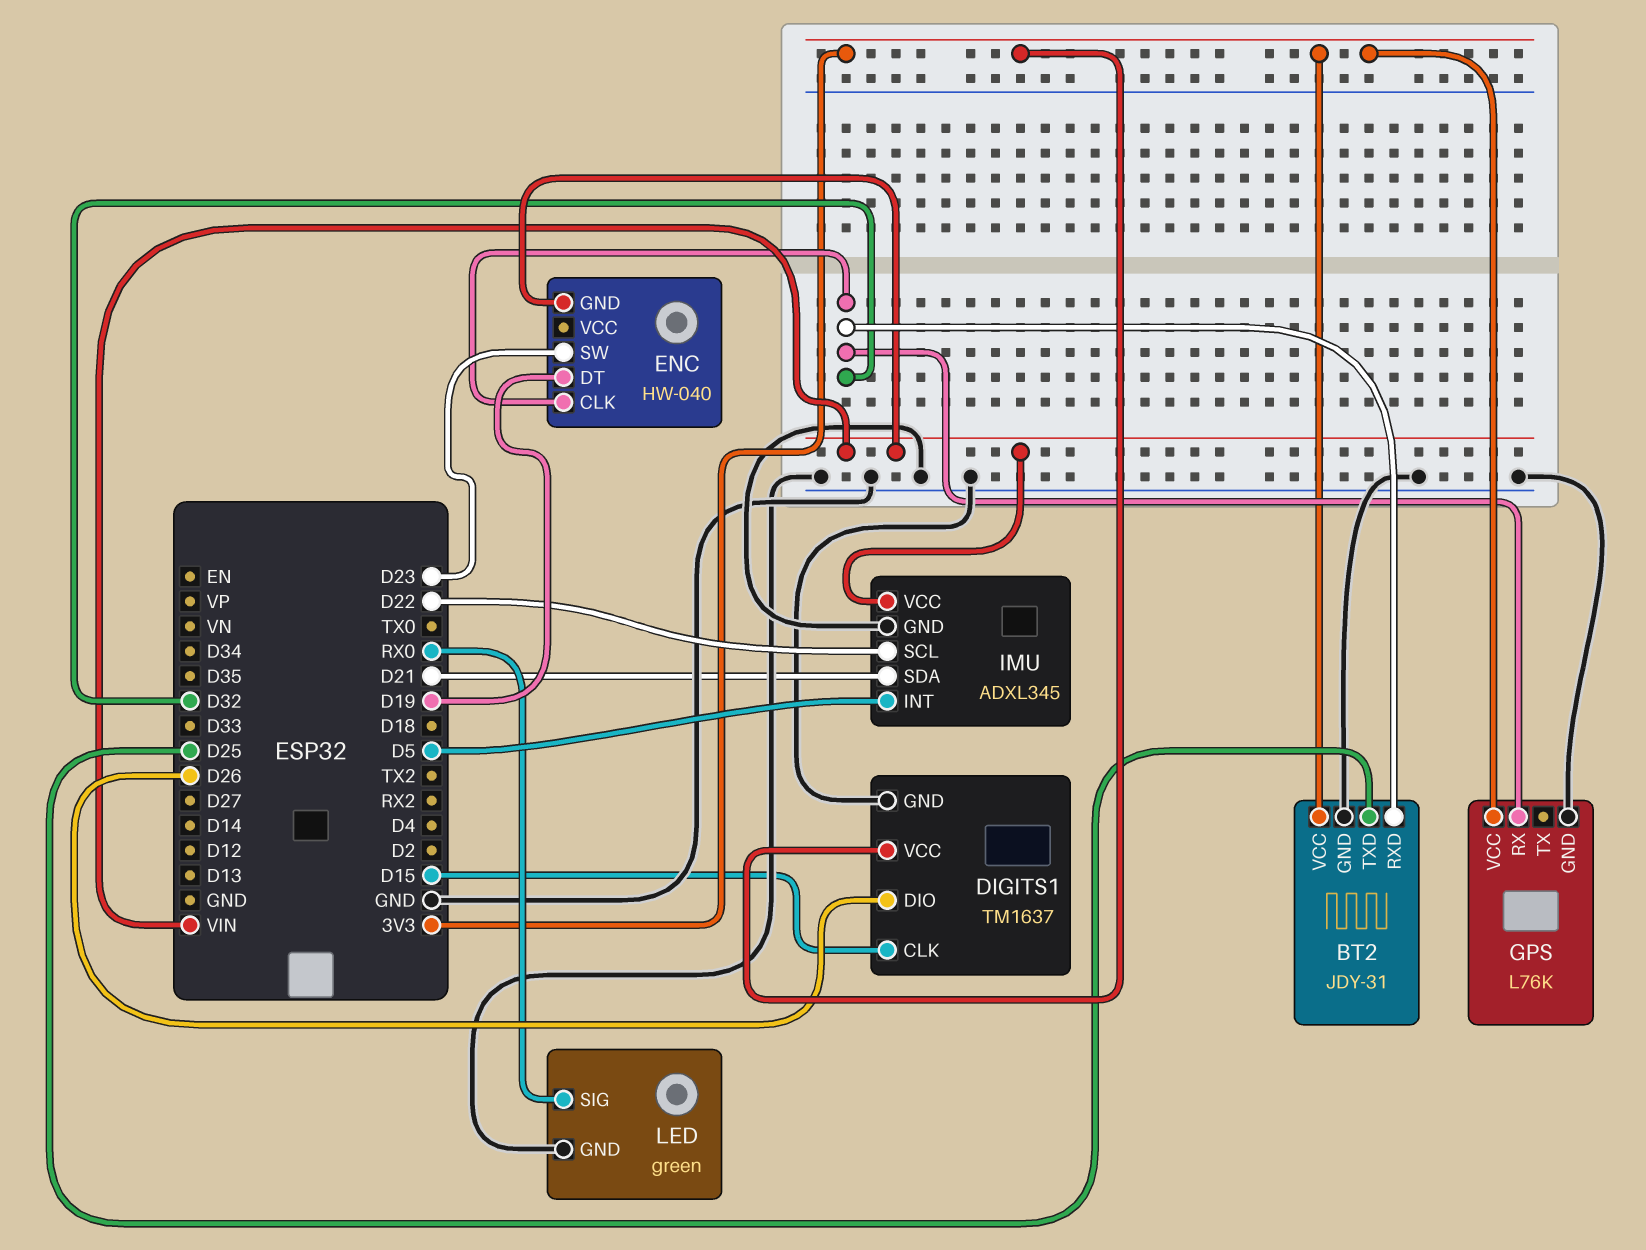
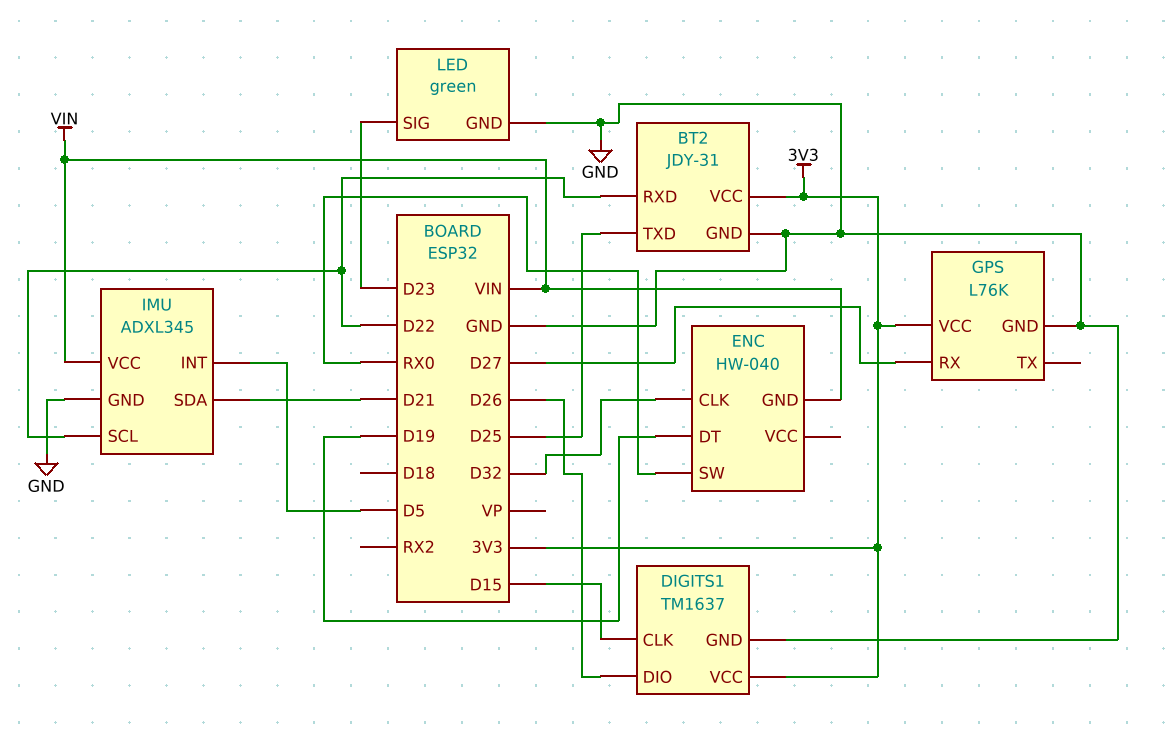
BT2 pin RXD: D32 -> D22
ENC pin SW: D23 -> RX0
GPS pin RX: D32 -> D27
LED pin SIG: RX0 -> D23

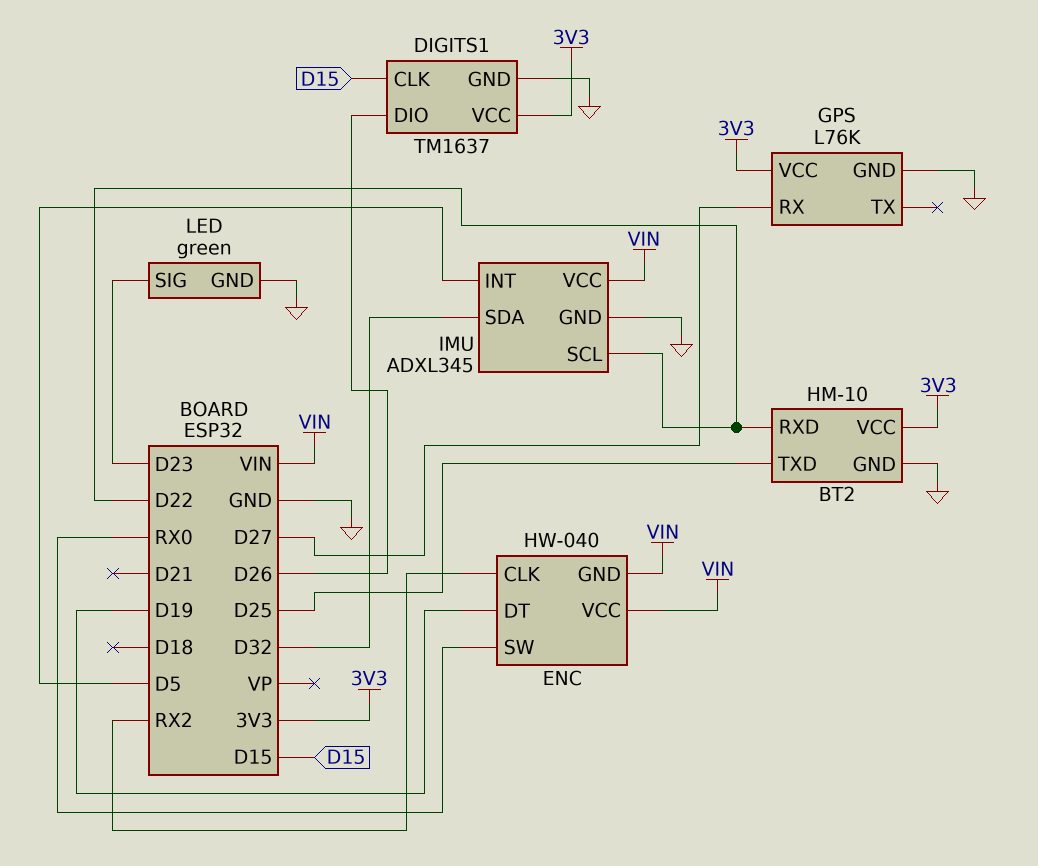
BT2: JDY-31 -> HM-10
ENC pin CLK: D32 -> RX2
ENC pin VCC: none -> VIN
IMU pin SDA: D21 -> D32

